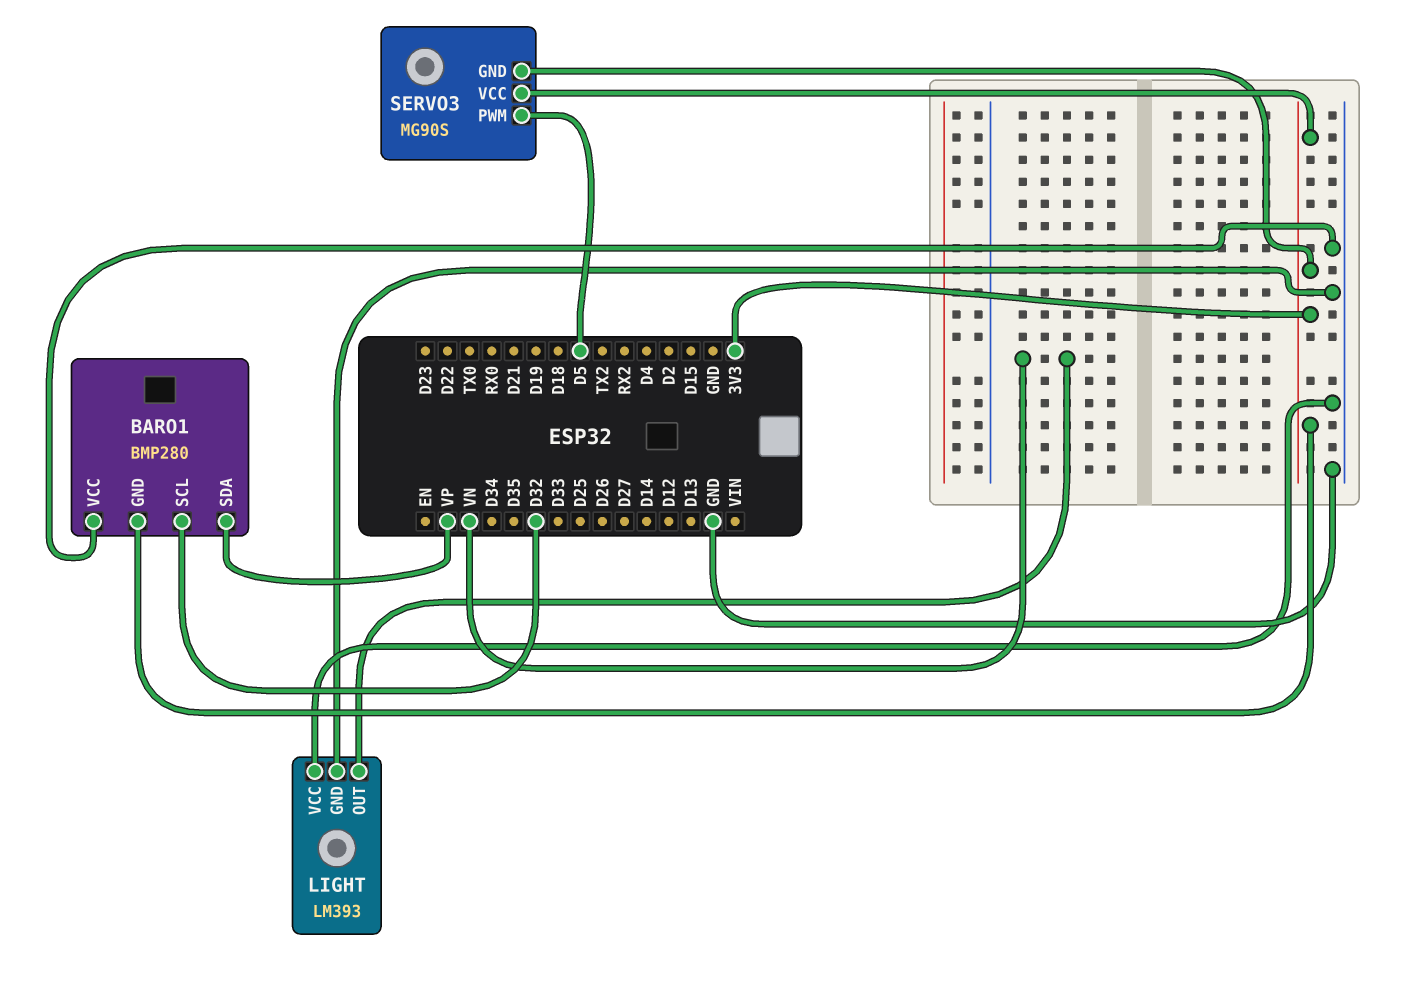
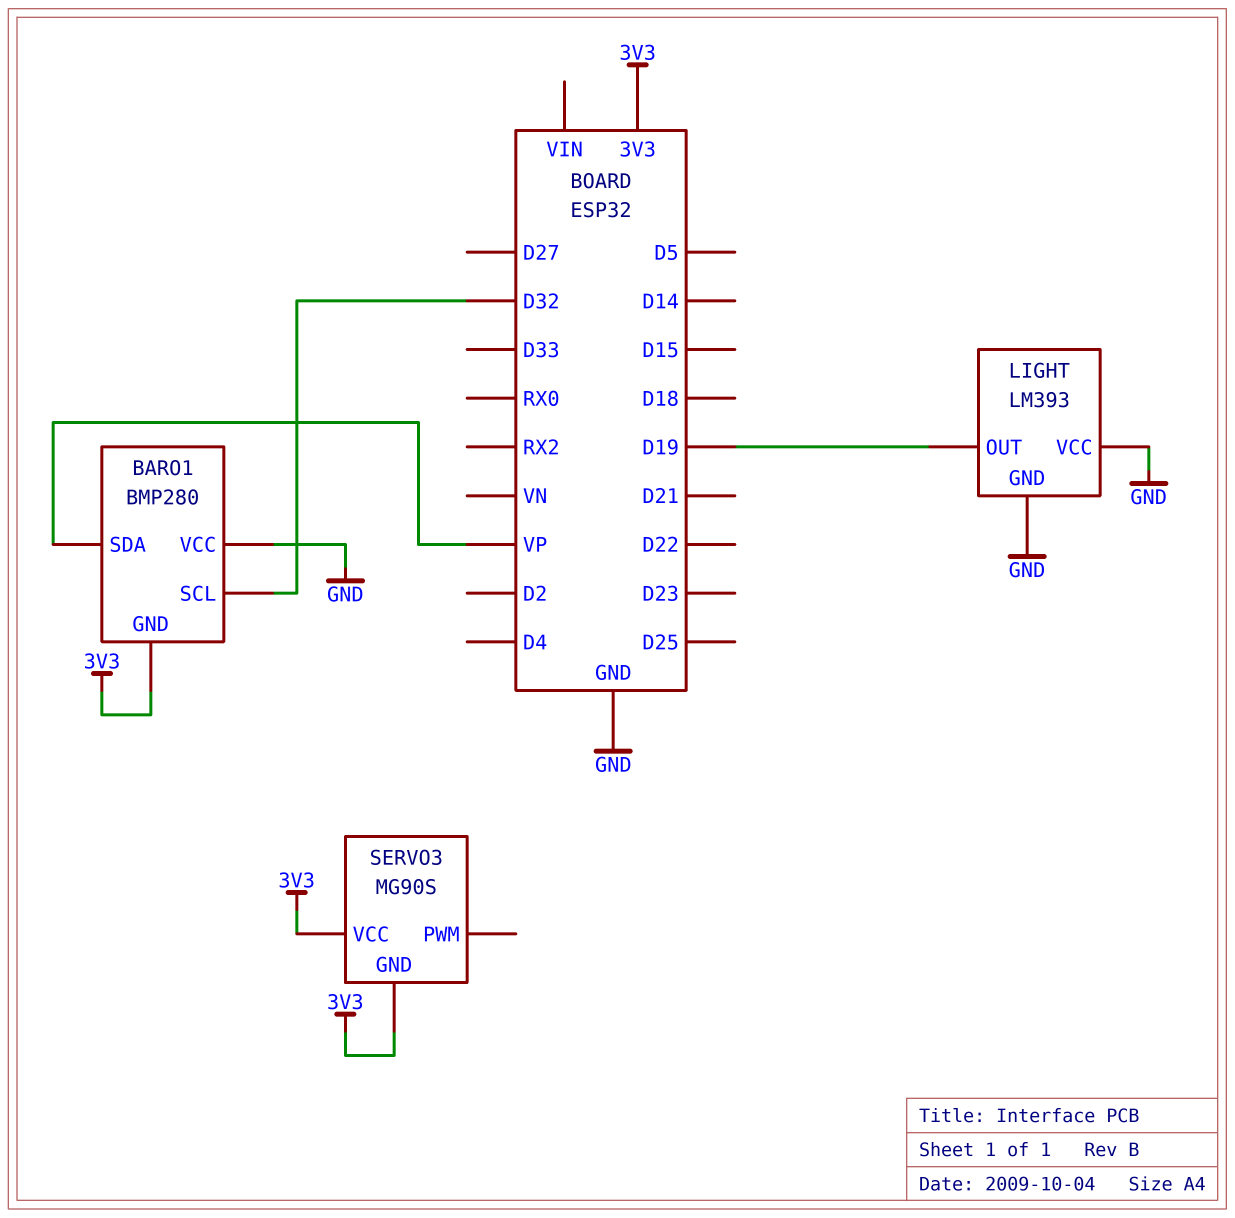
LIGHT pin OUT: VN -> D19
SERVO3 pin PWM: D5 -> none

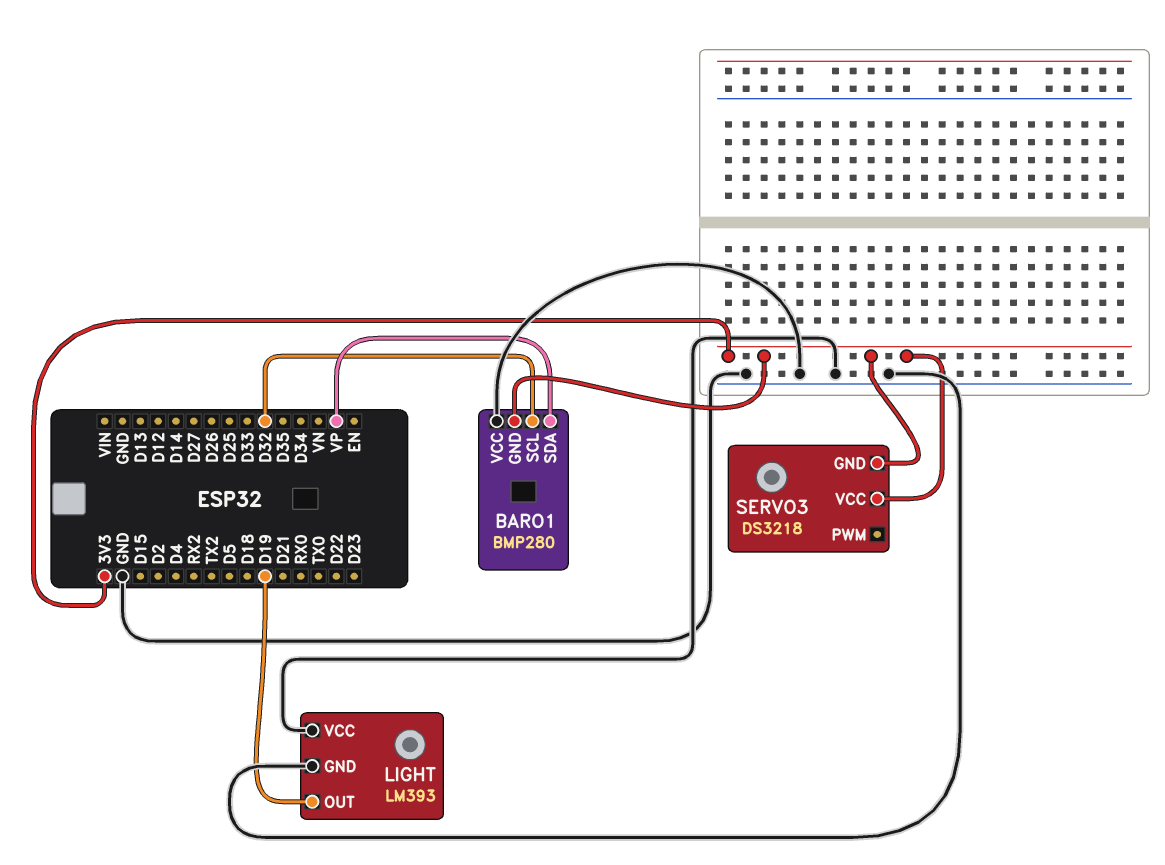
SERVO3: MG90S -> DS3218

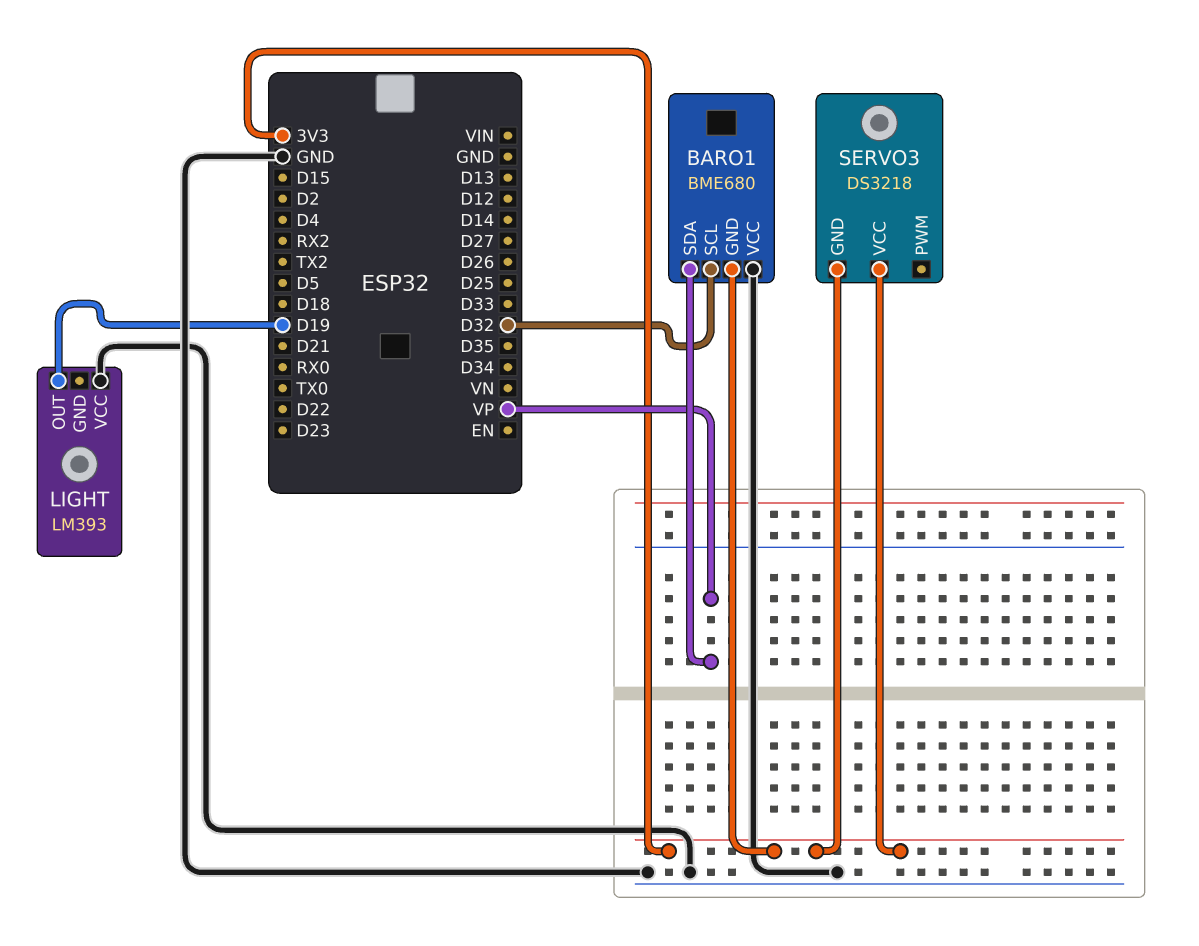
BARO1: BMP280 -> BME680
LIGHT pin GND: GND -> none

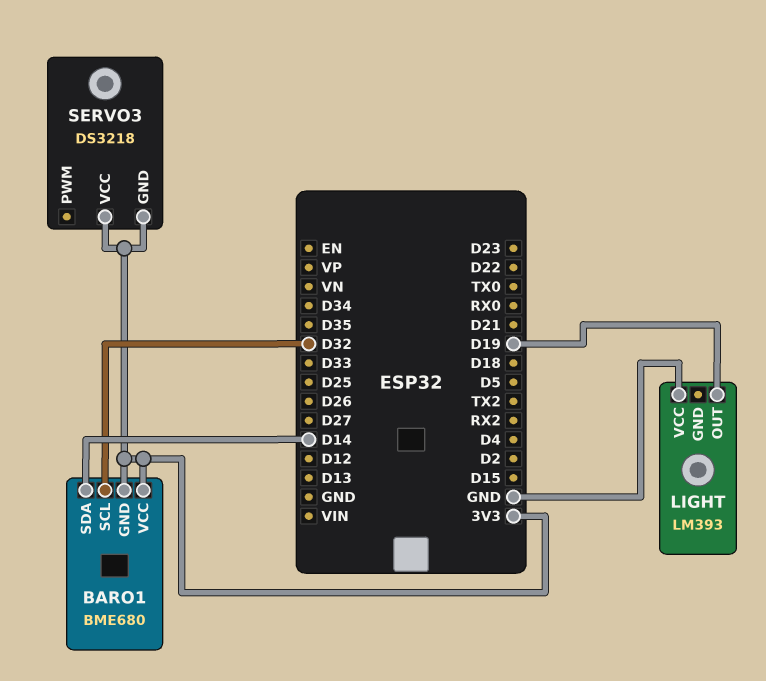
BARO1 pin SDA: VP -> D14
BARO1 pin VCC: GND -> 3V3

